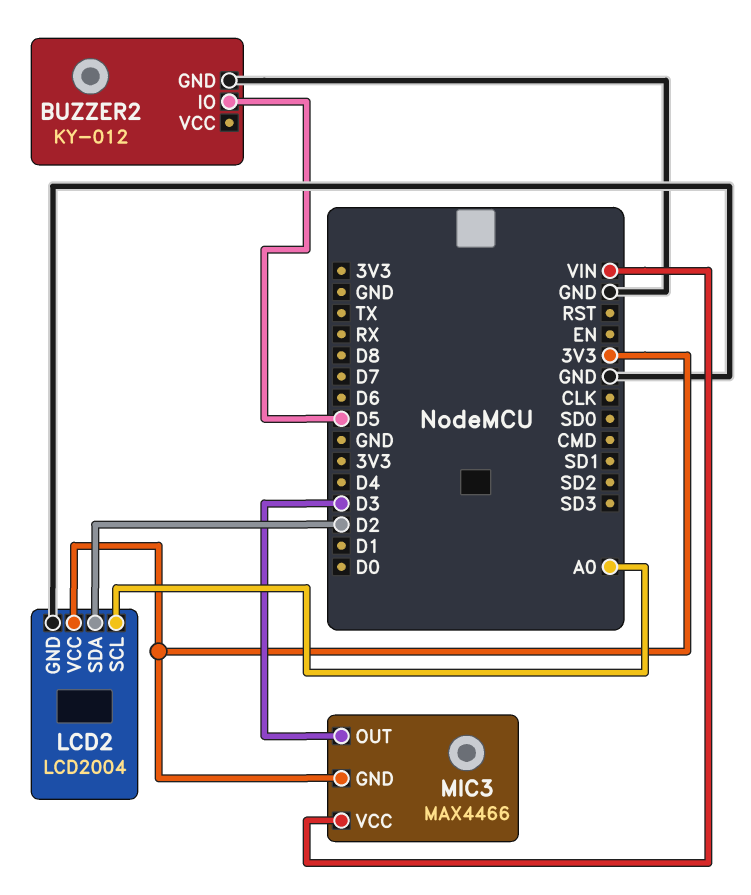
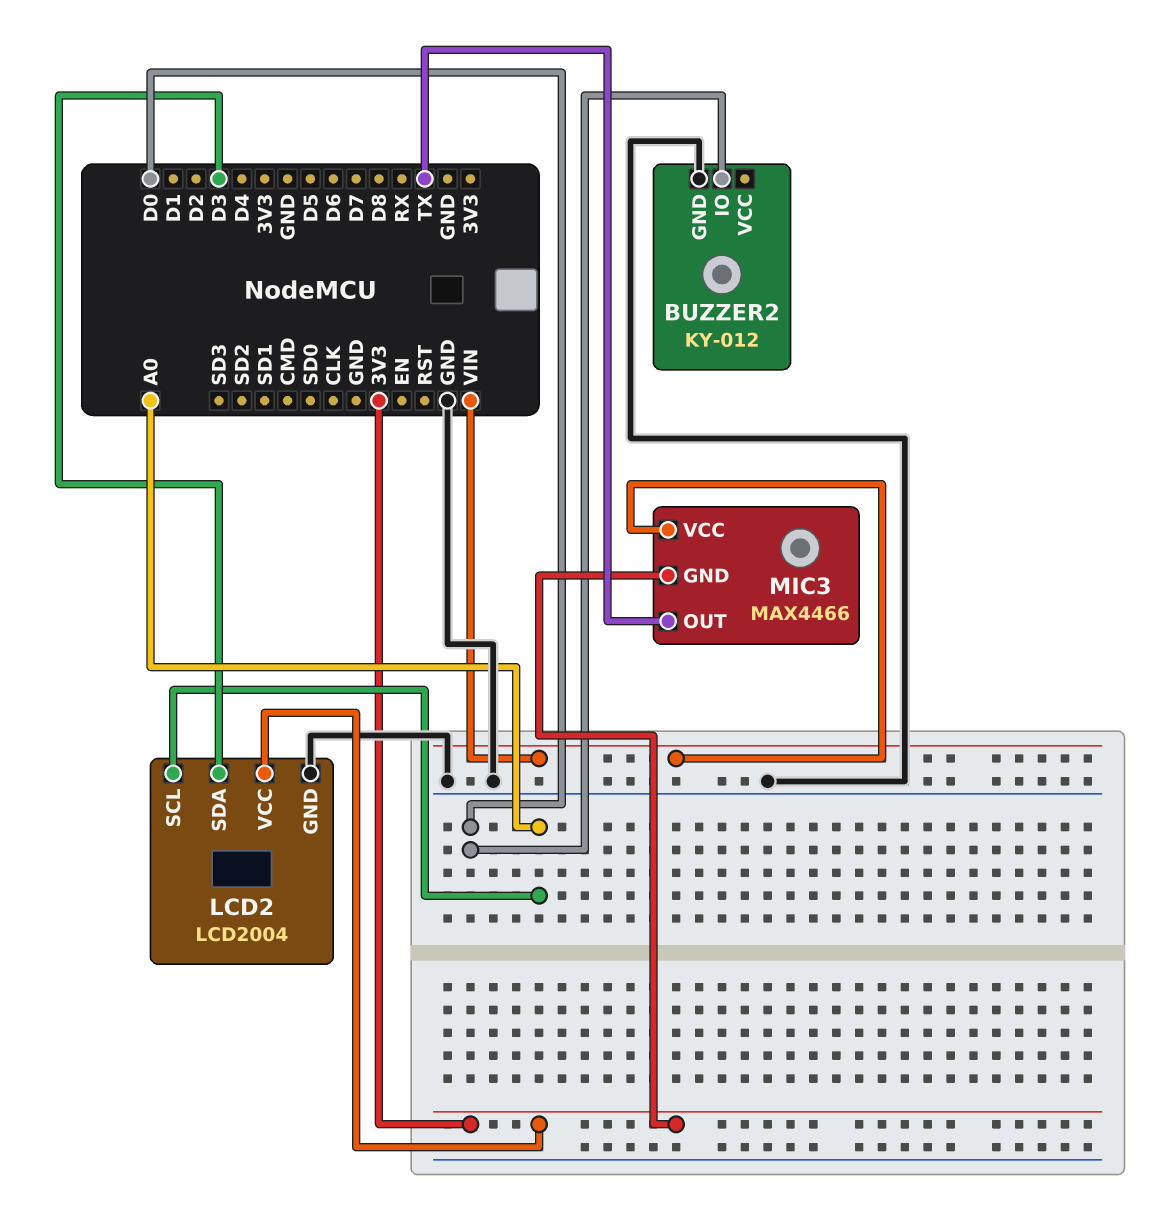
BUZZER2 pin IO: D5 -> D0
LCD2 pin SDA: D2 -> D3
MIC3 pin OUT: D3 -> TX

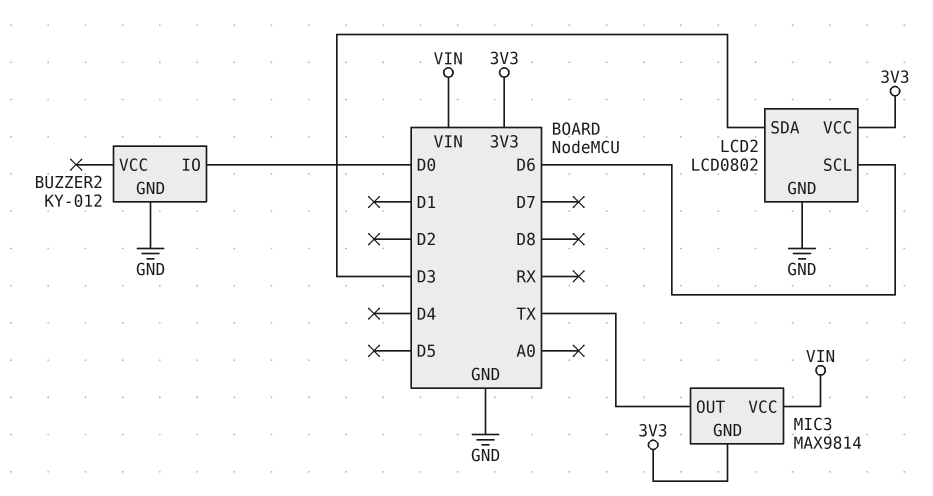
LCD2: LCD2004 -> LCD0802
LCD2 pin SCL: A0 -> D6
MIC3: MAX4466 -> MAX9814

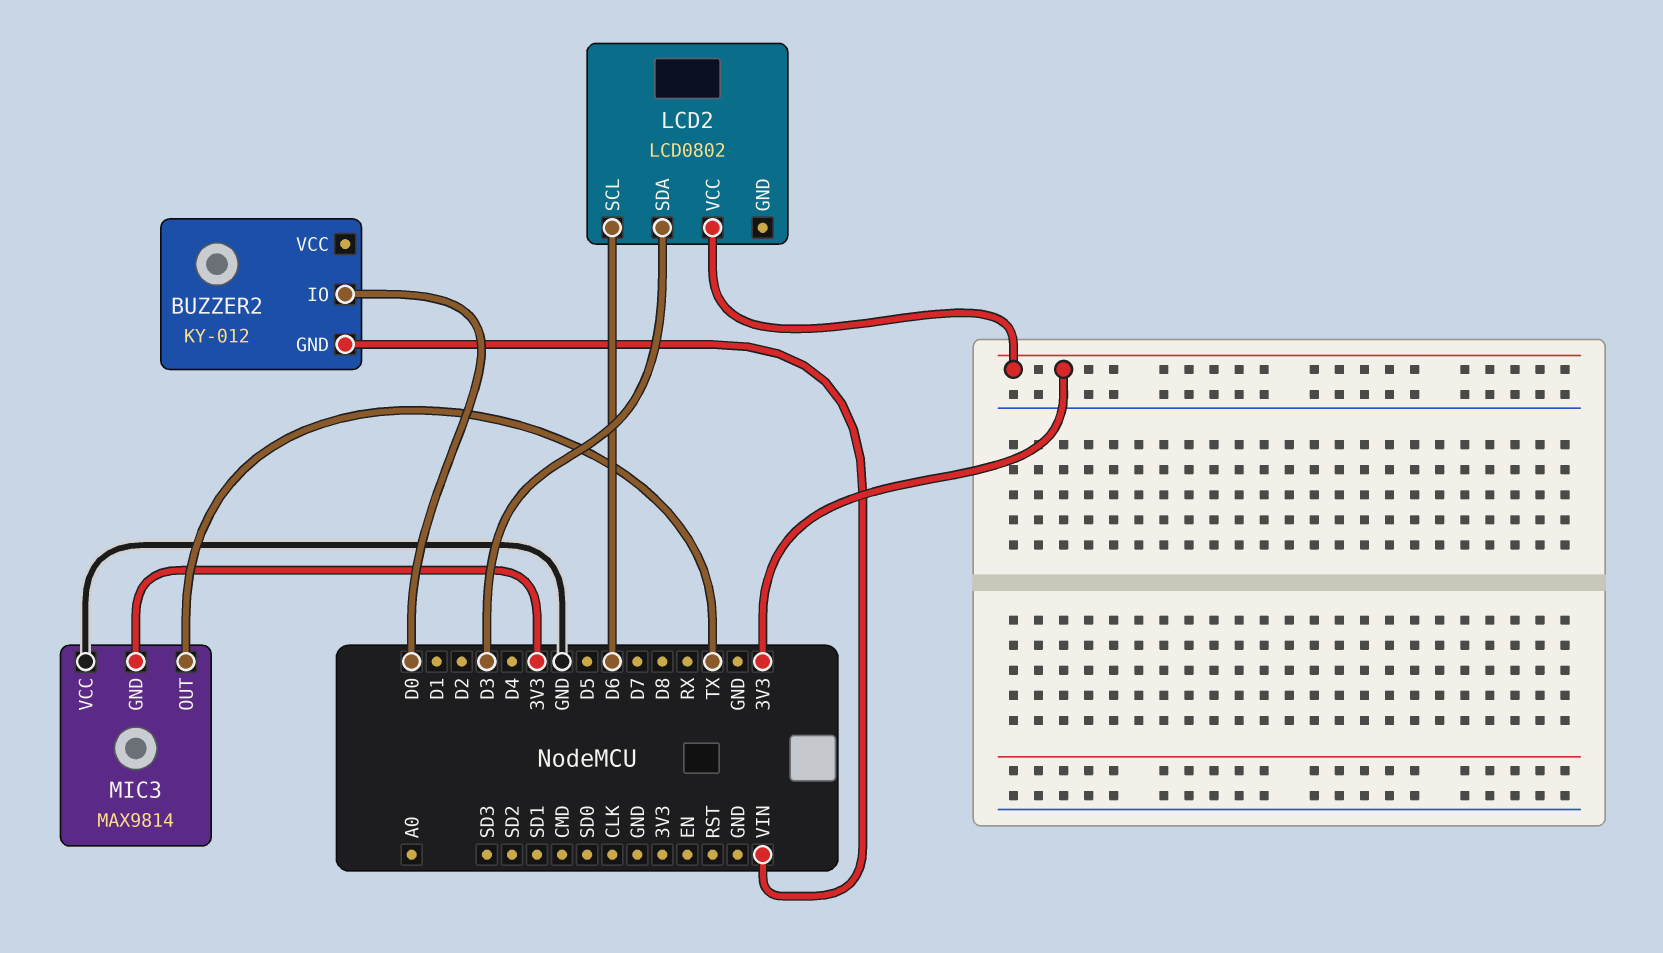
BUZZER2 pin GND: GND -> VIN
LCD2 pin GND: GND -> none
MIC3 pin VCC: VIN -> GND

